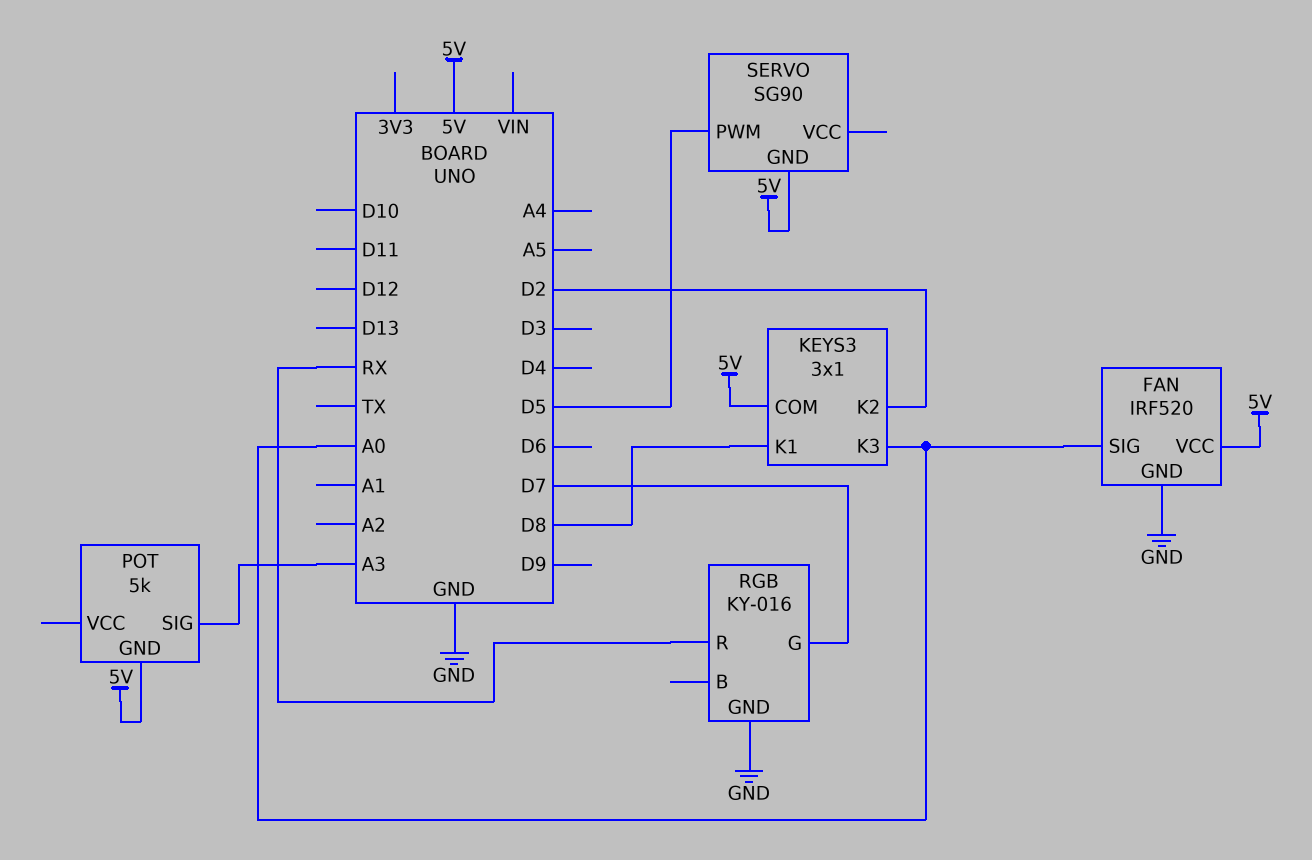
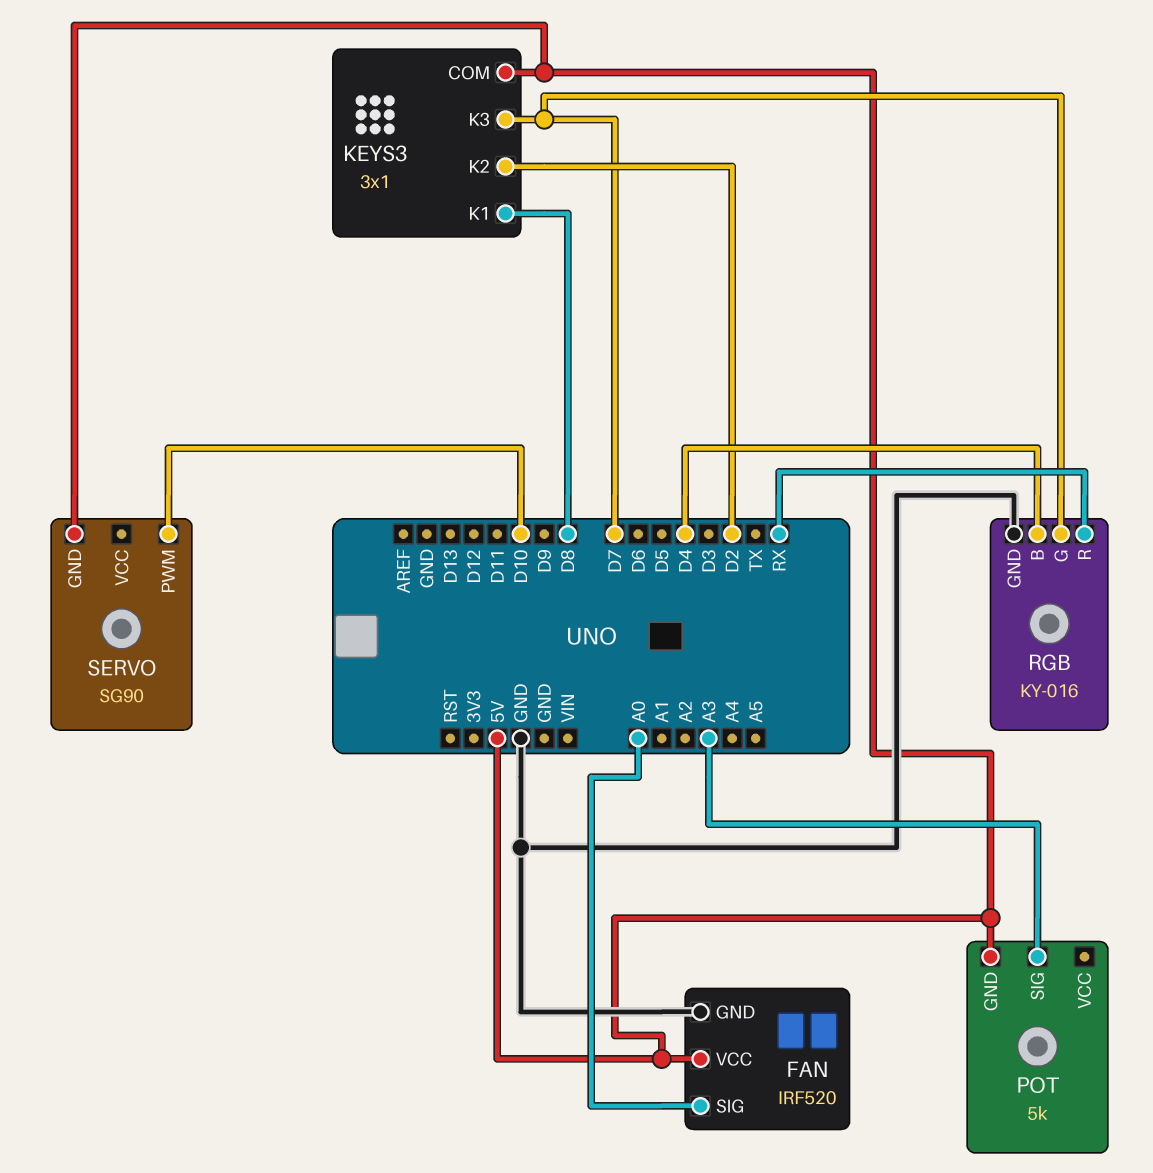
KEYS3 pin K3: A0 -> D7
RGB pin B: none -> D4
SERVO pin PWM: D5 -> D10

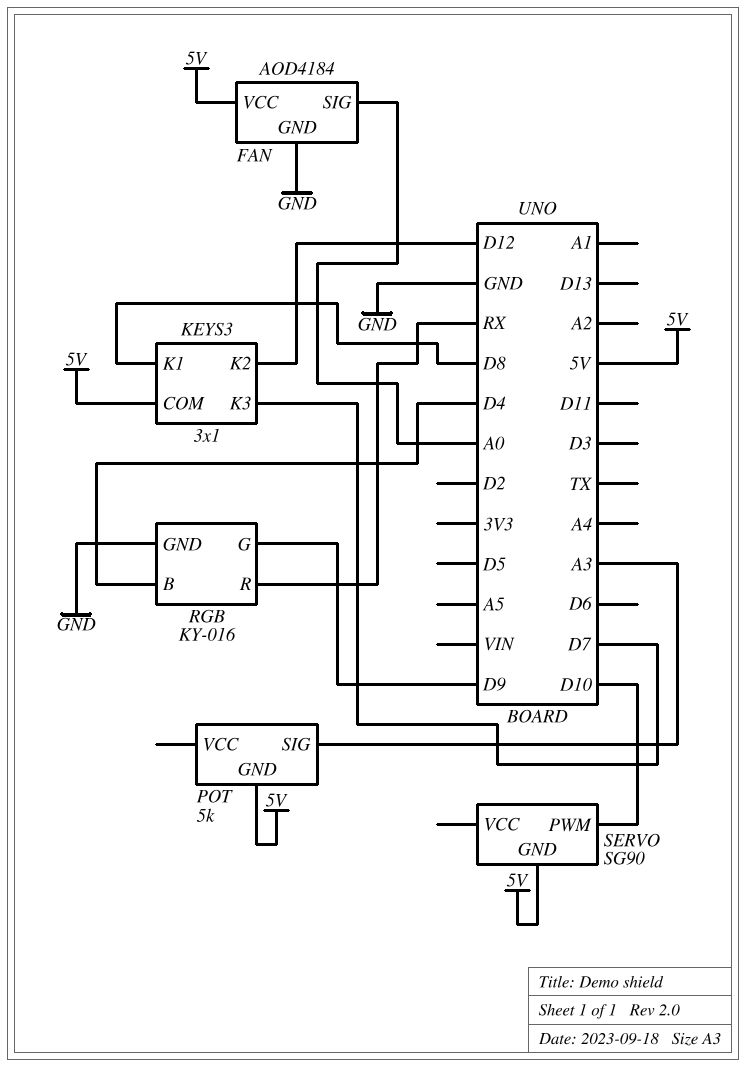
FAN: IRF520 -> AOD4184
KEYS3 pin K2: D2 -> D12
RGB pin G: D7 -> D9

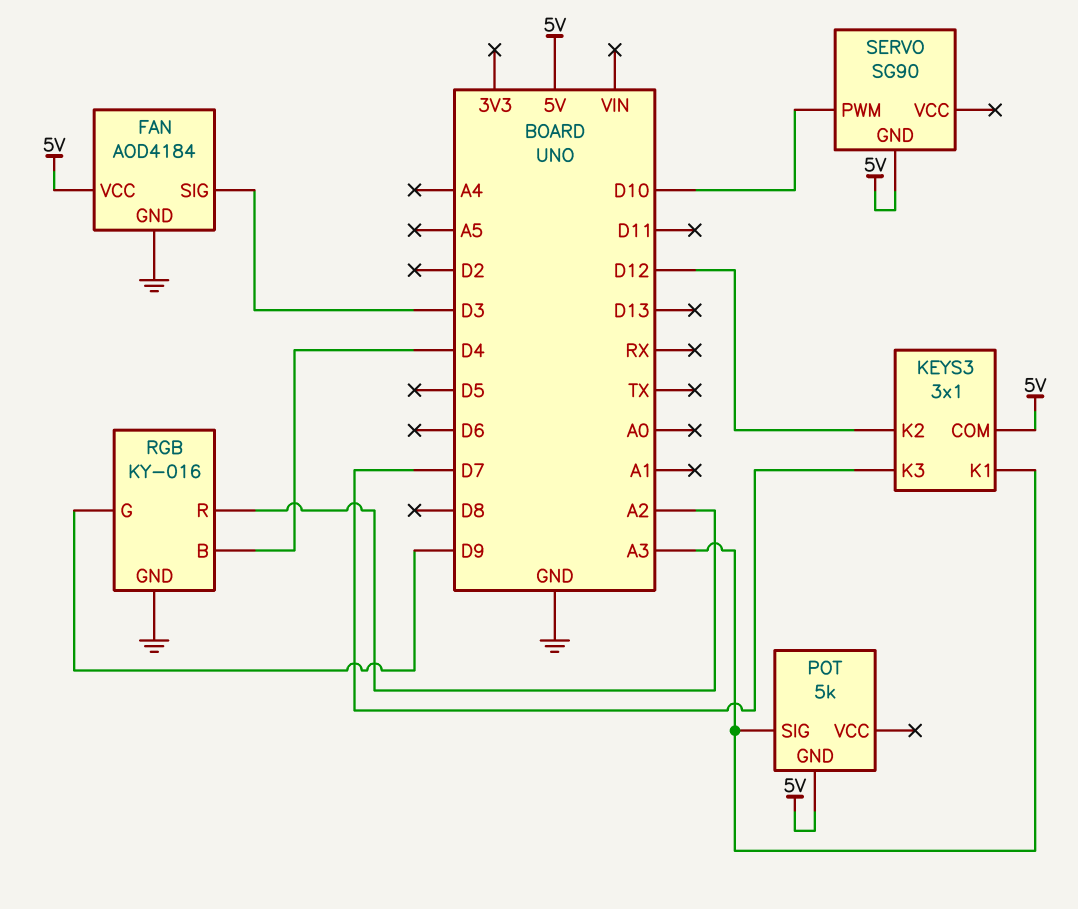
FAN pin SIG: A0 -> D3
KEYS3 pin K1: D8 -> A3
RGB pin R: RX -> A2

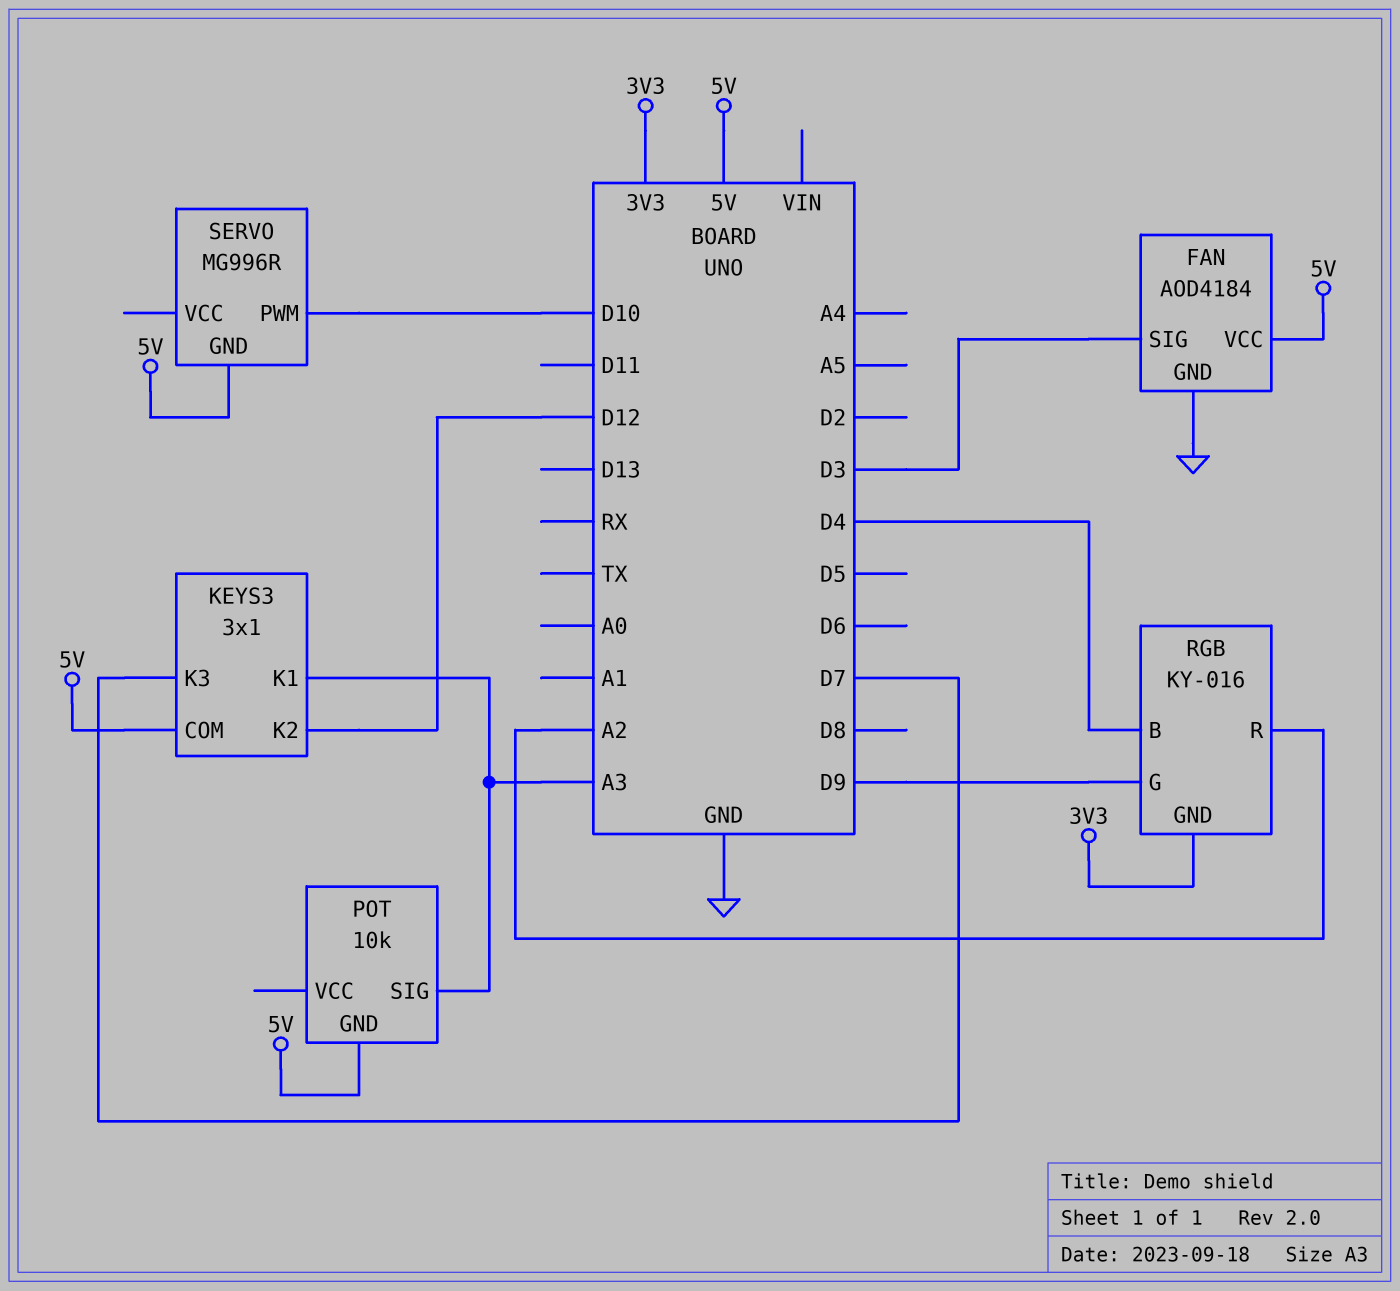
POT: 5k -> 10k
RGB pin GND: GND -> 3V3
SERVO: SG90 -> MG996R

